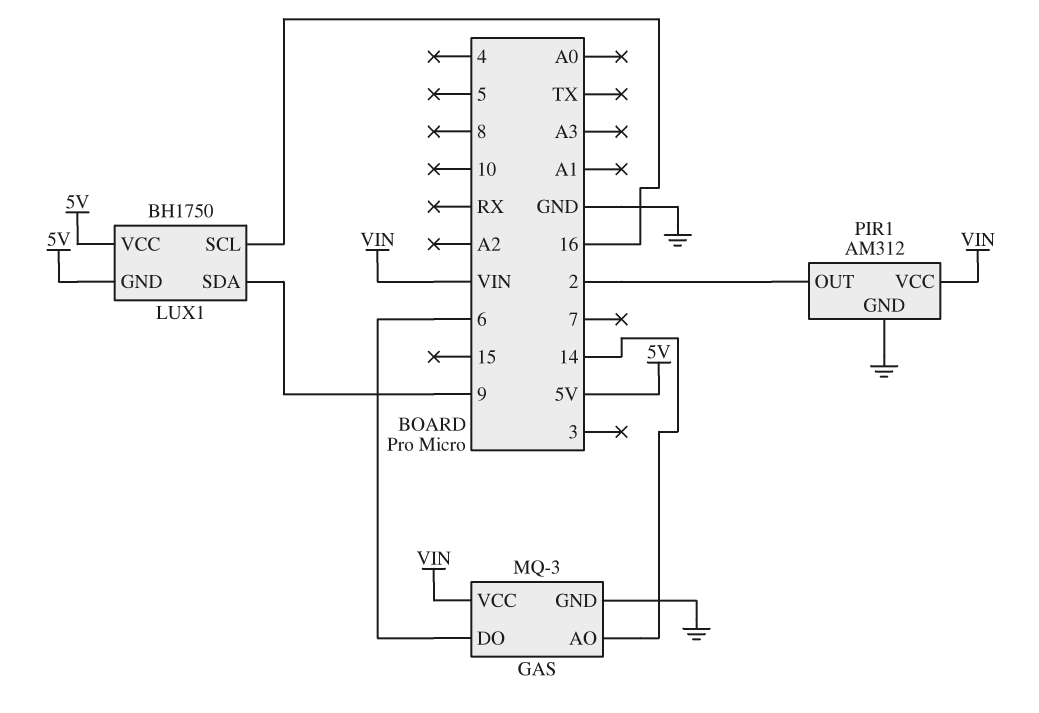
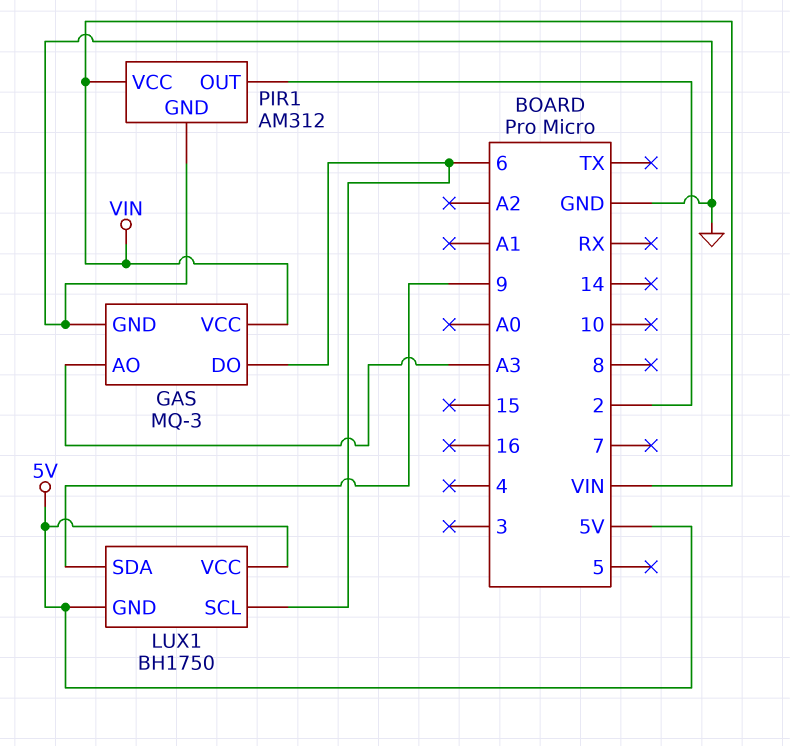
GAS pin AO: 14 -> A3
LUX1 pin SCL: 16 -> 6

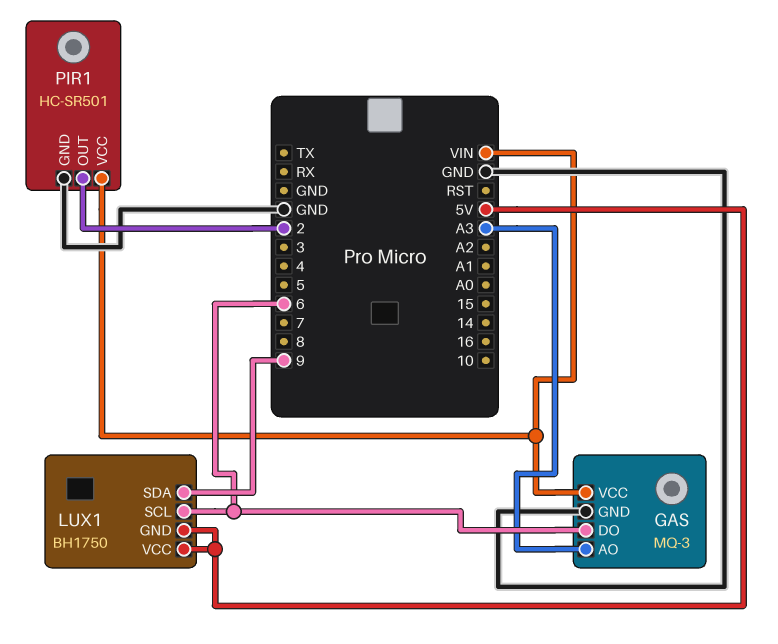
PIR1: AM312 -> HC-SR501

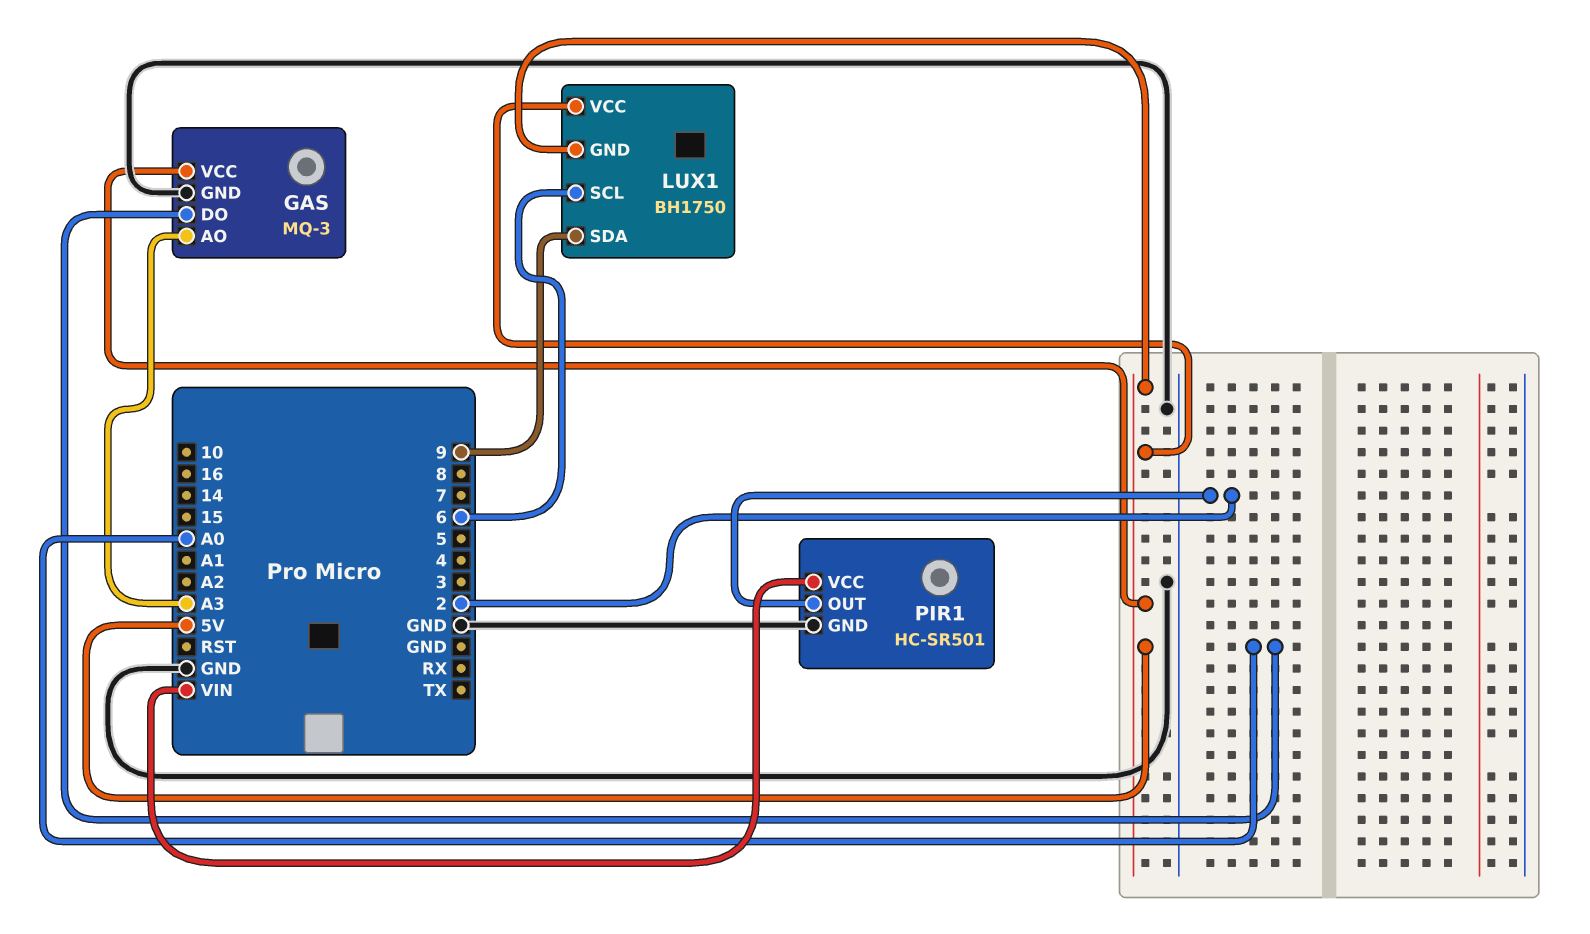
GAS pin DO: 6 -> A0
GAS pin VCC: VIN -> 5V

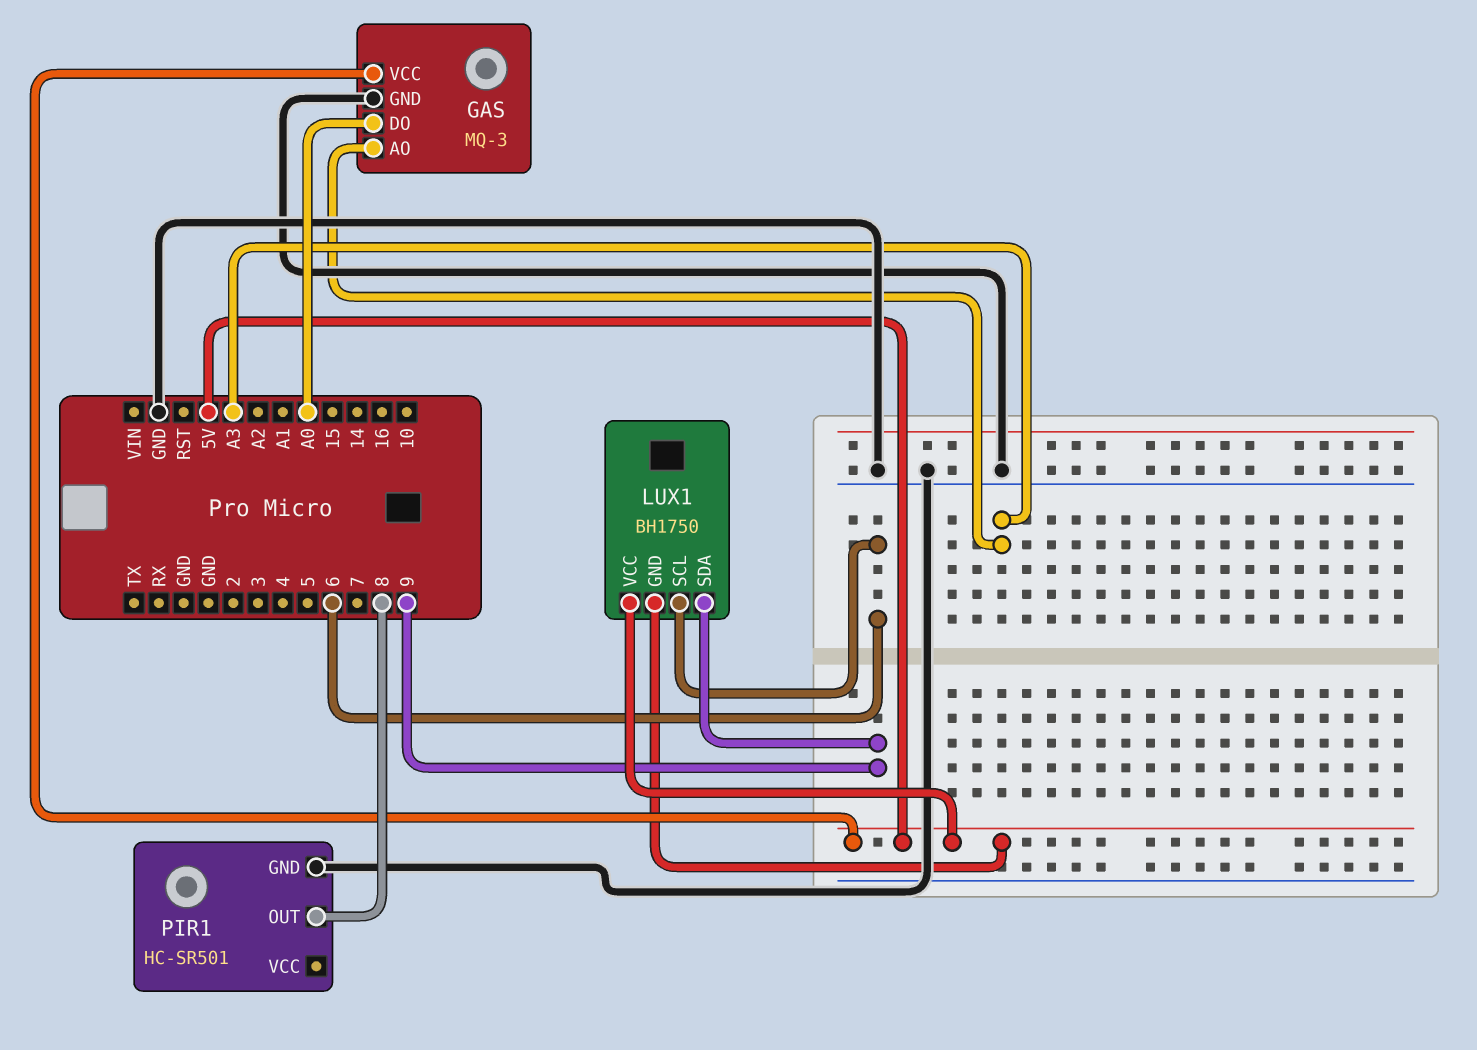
PIR1 pin OUT: 2 -> 8
PIR1 pin VCC: VIN -> none

